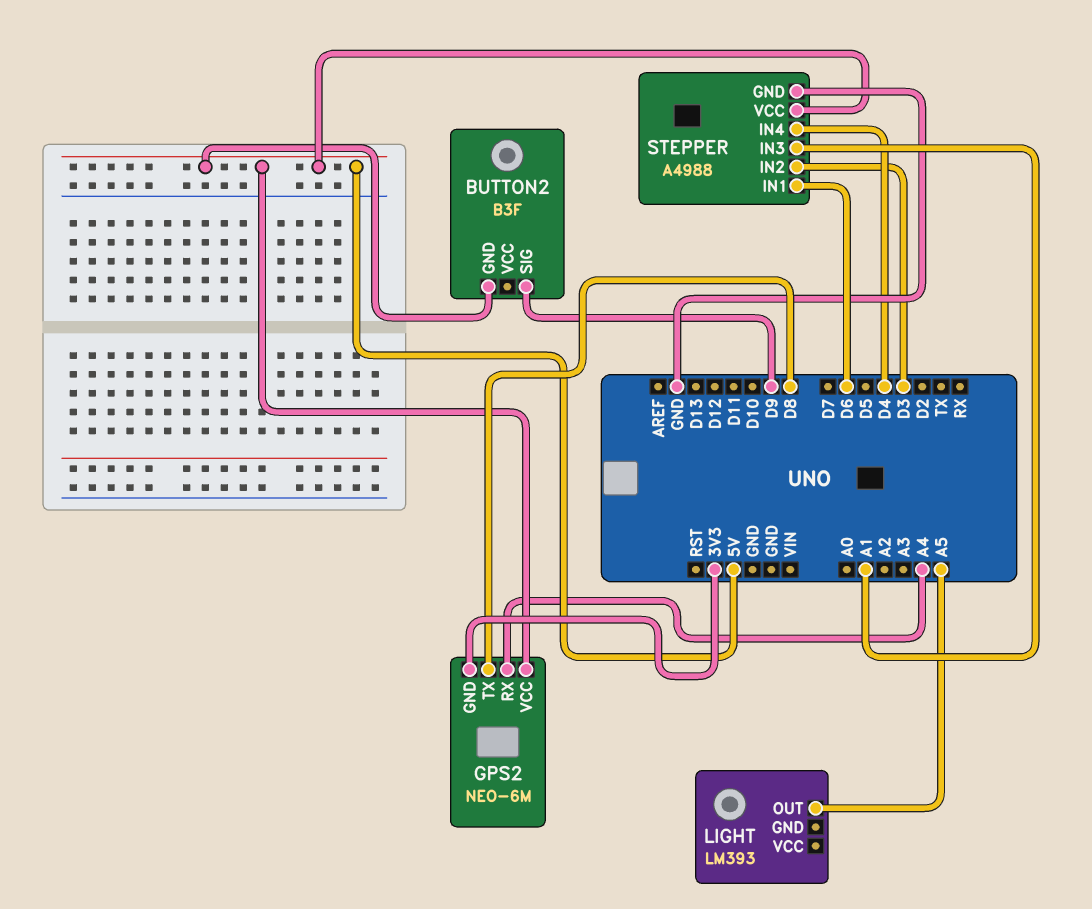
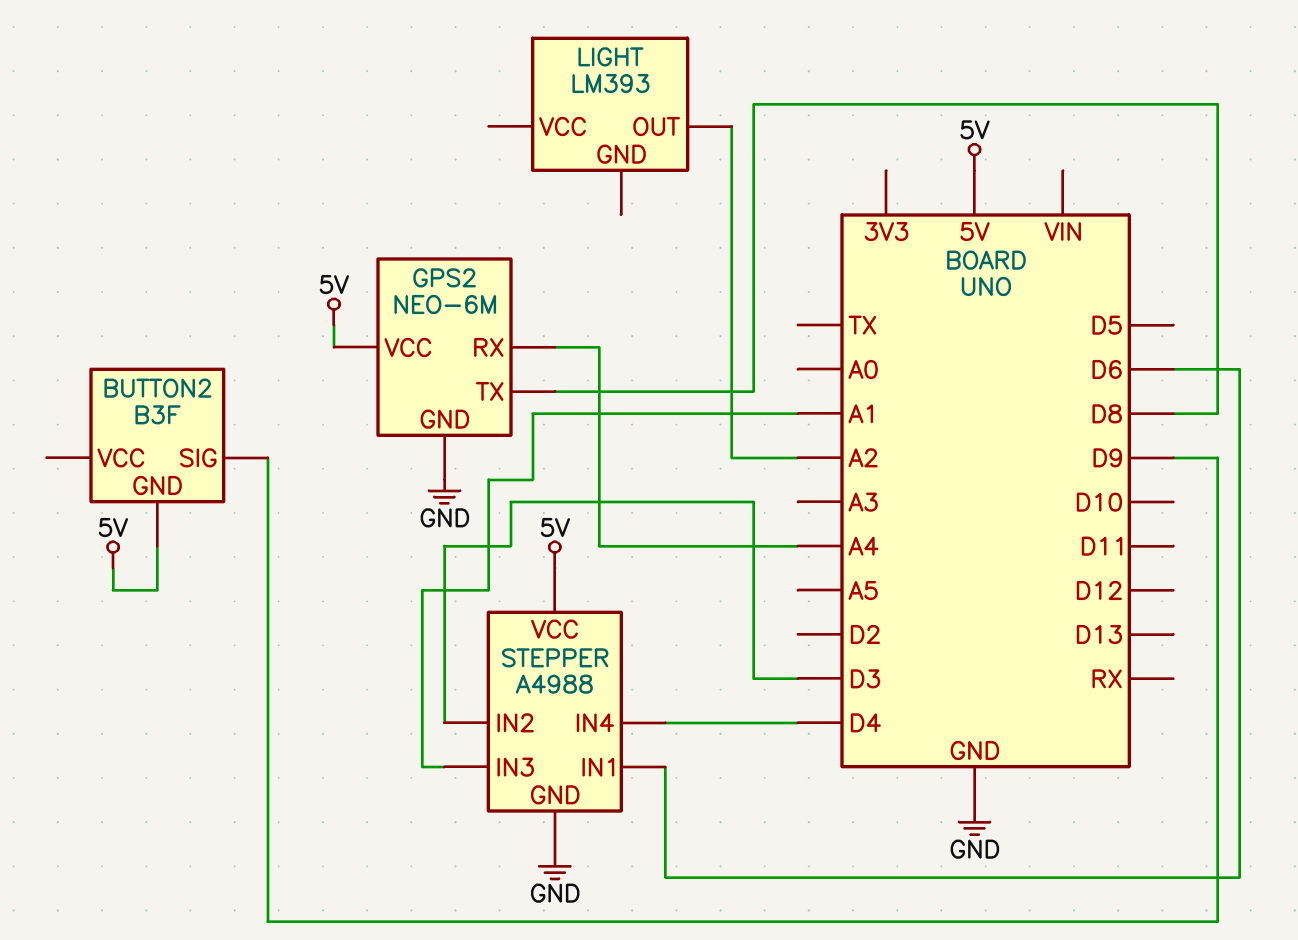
GPS2 pin GND: 3V3 -> GND
LIGHT pin OUT: A5 -> A2

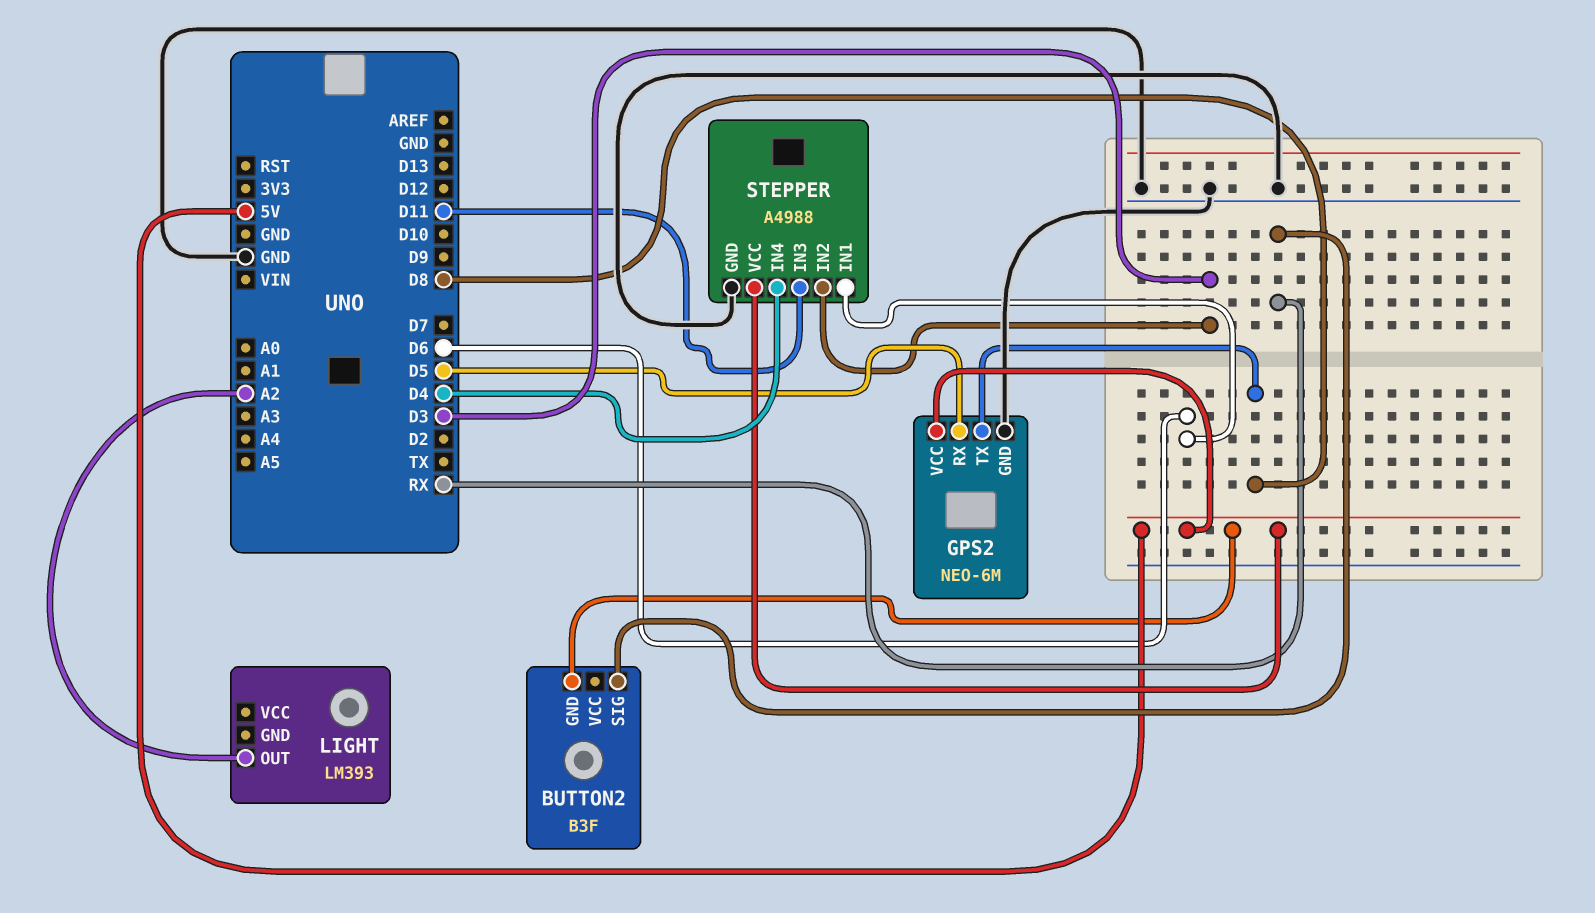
BUTTON2 pin SIG: D9 -> RX
GPS2 pin RX: A4 -> D5
STEPPER pin IN3: A1 -> D11

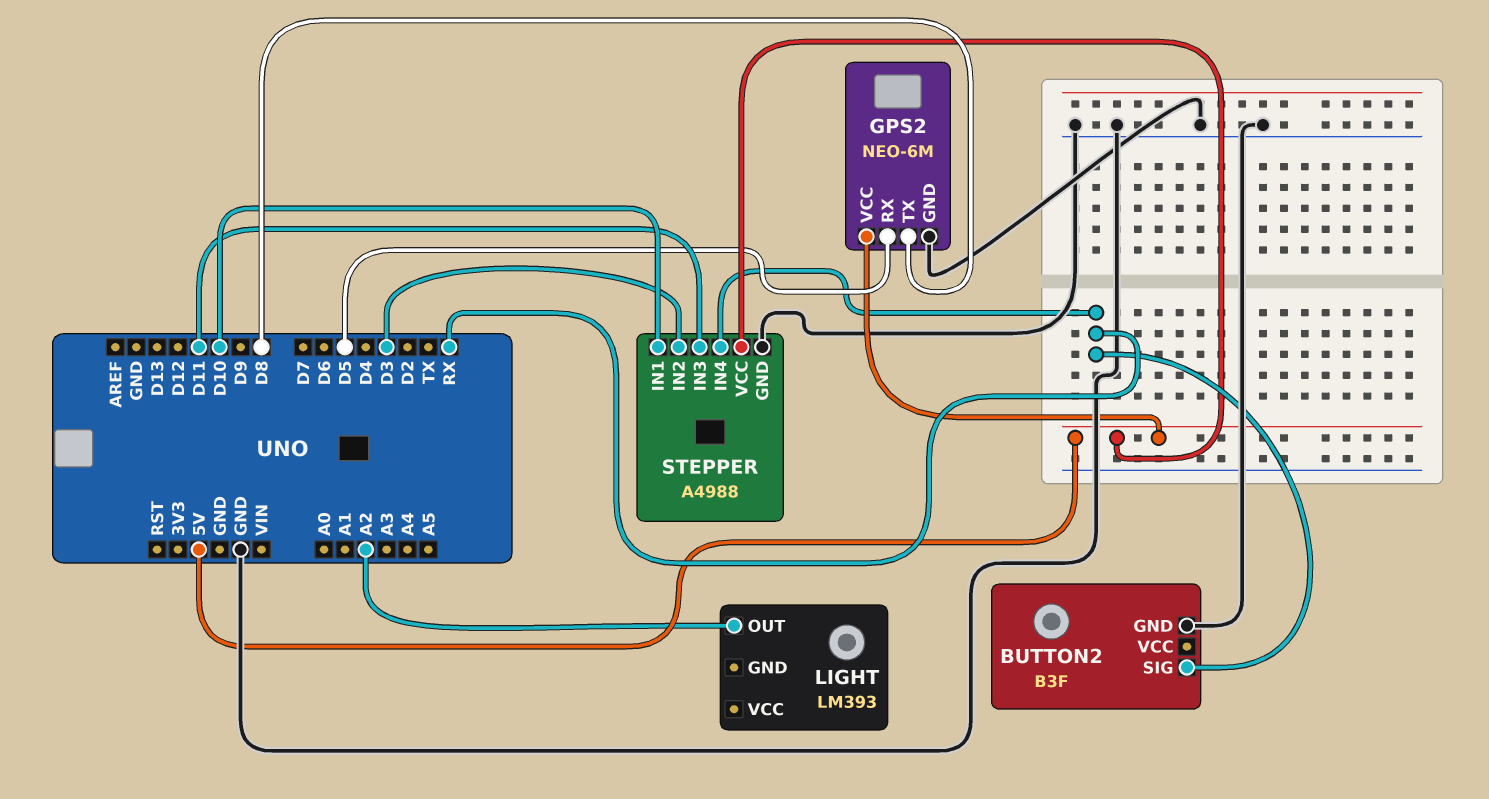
BUTTON2 pin GND: 5V -> GND
STEPPER pin IN1: D6 -> D10
STEPPER pin IN4: D4 -> RX

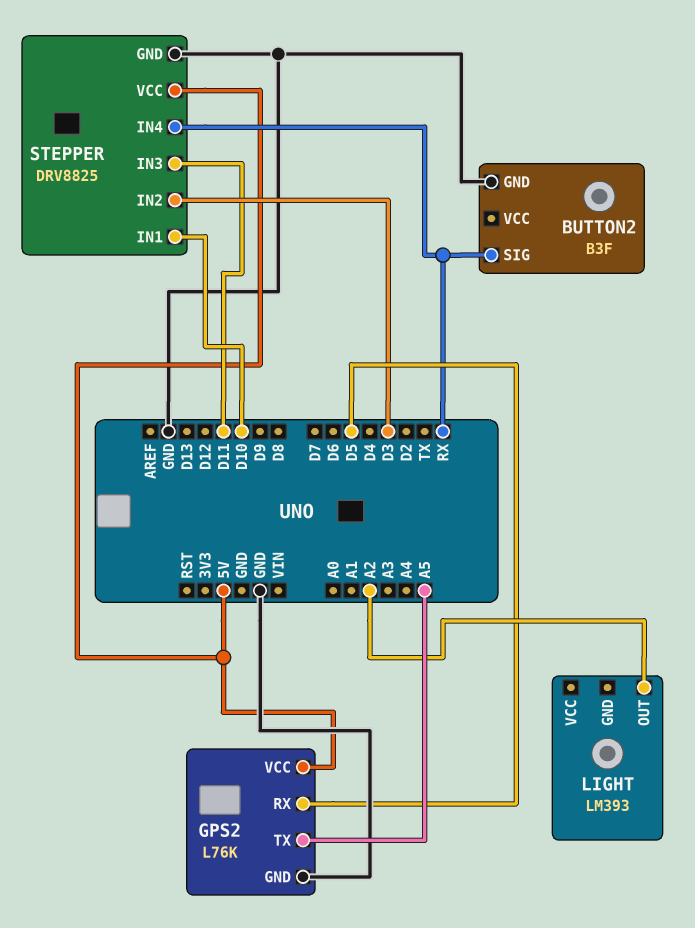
GPS2: NEO-6M -> L76K
GPS2 pin TX: D8 -> A5
STEPPER: A4988 -> DRV8825

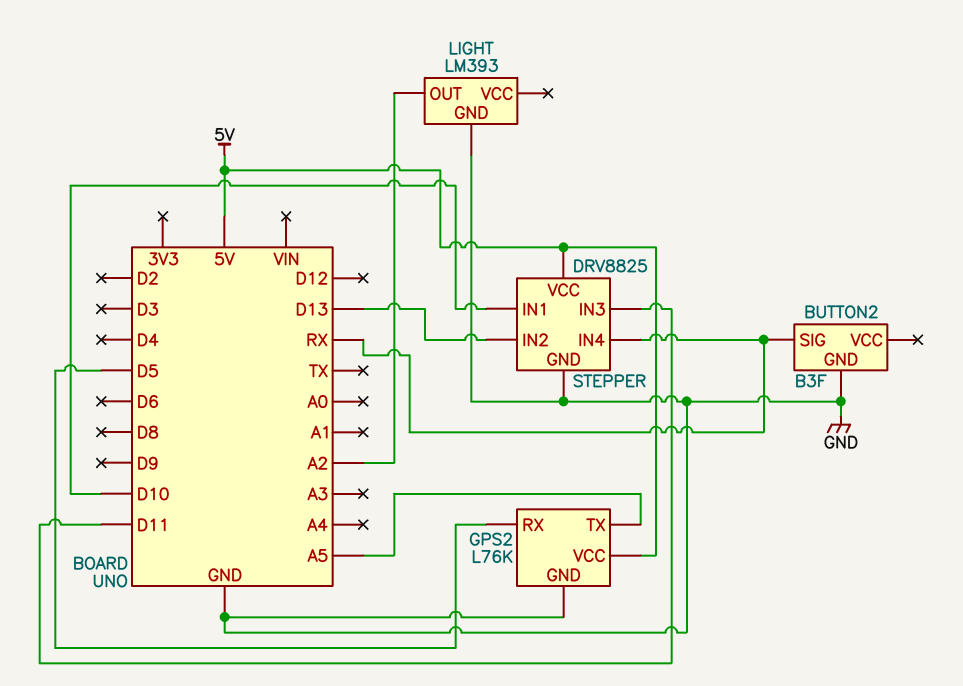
LIGHT pin GND: none -> GND
STEPPER pin IN2: D3 -> D13

